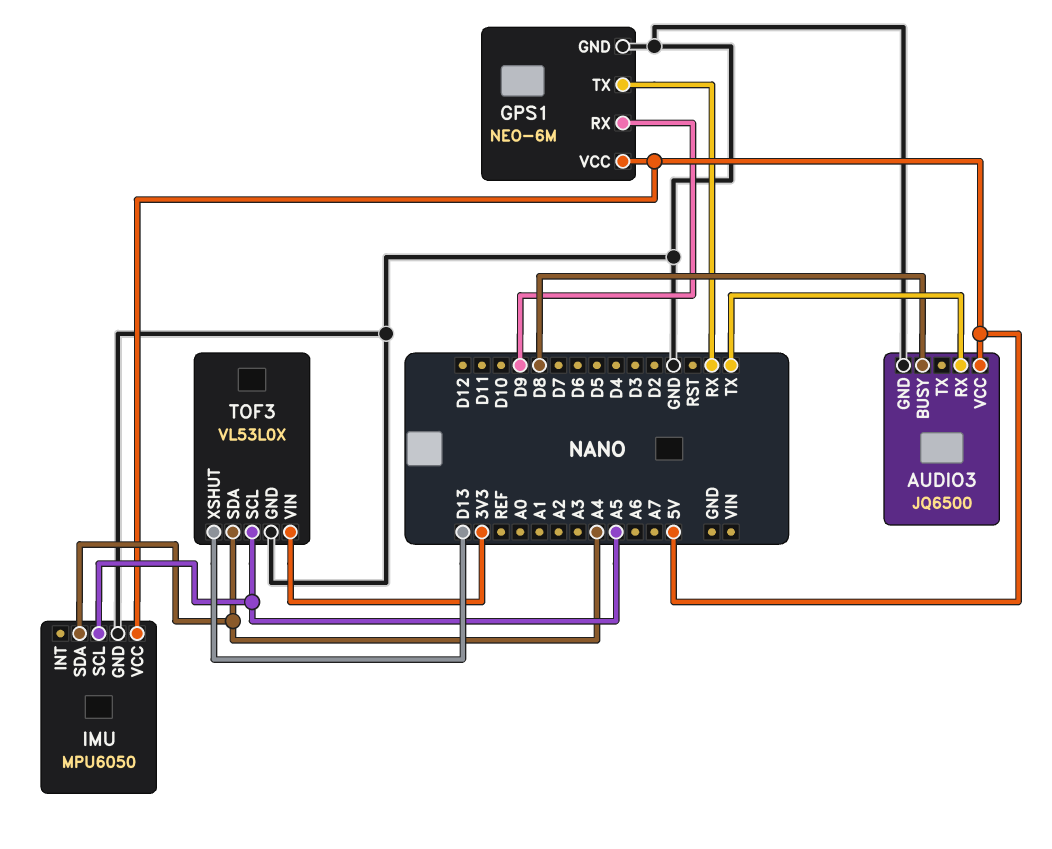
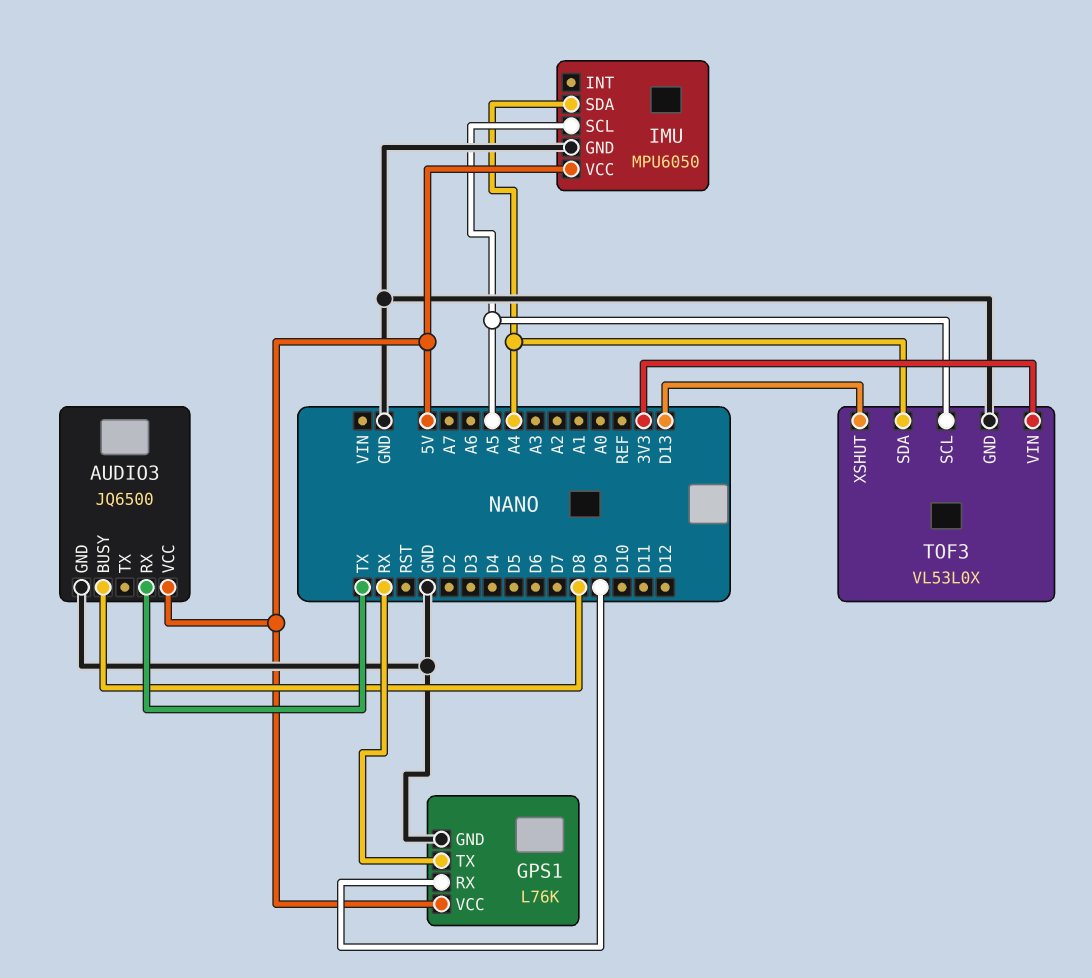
GPS1: NEO-6M -> L76K

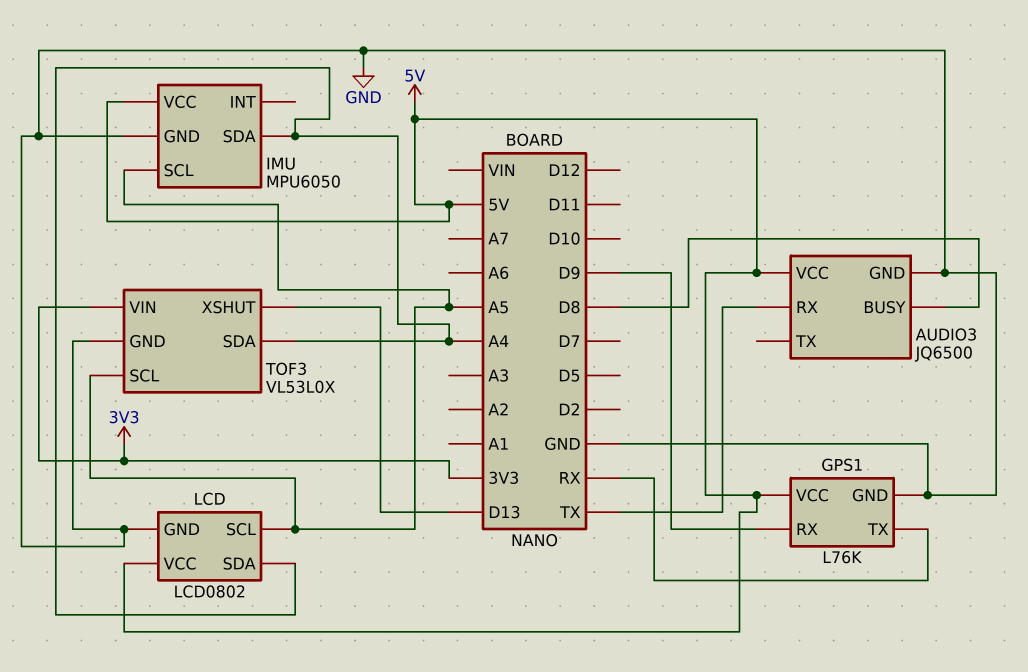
LCD: none -> LCD0802
LCD pin GND: none -> GND
LCD pin SCL: none -> A5
LCD pin SDA: none -> A4
LCD pin VCC: none -> 5V

